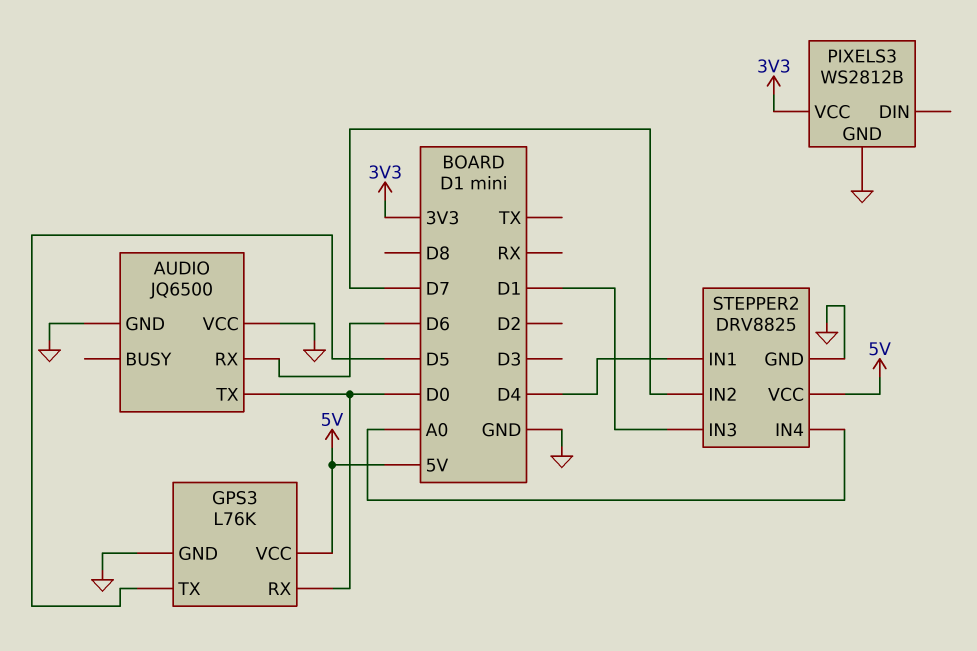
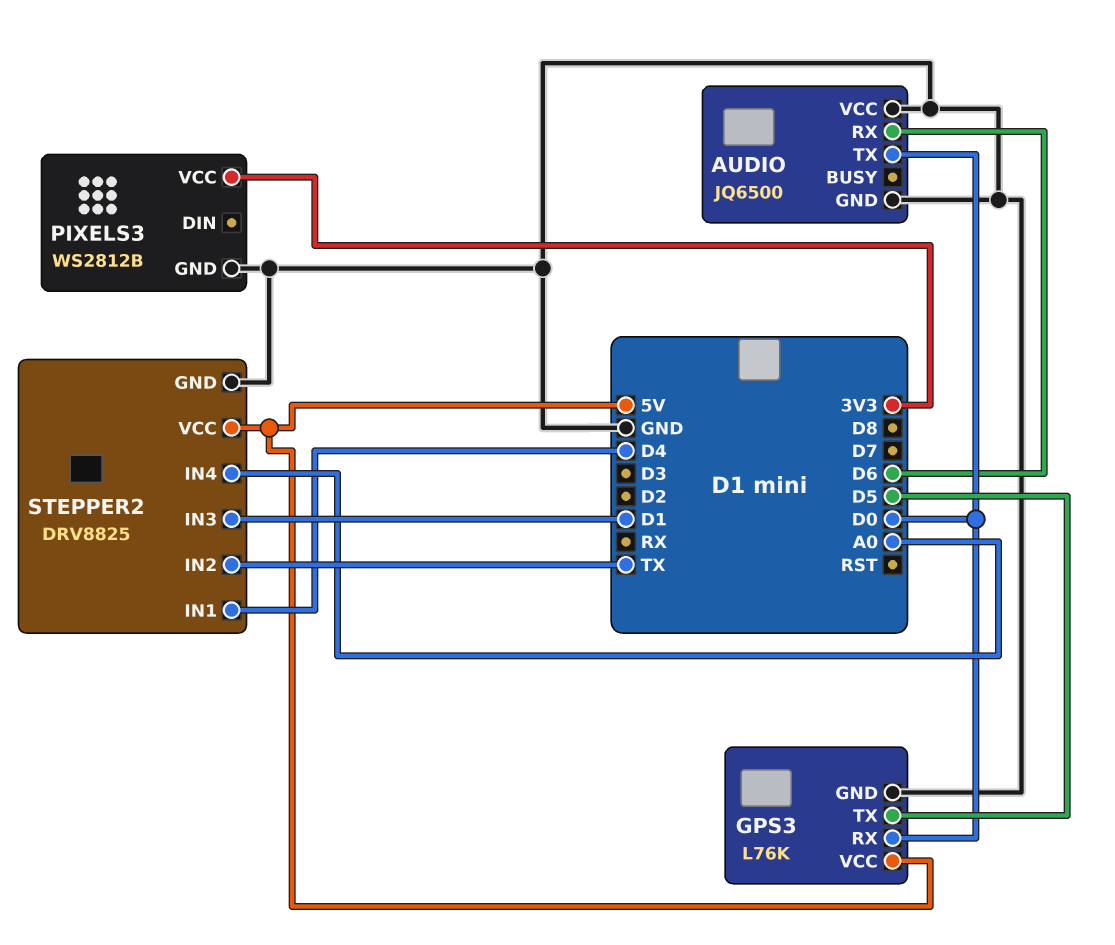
STEPPER2 pin IN2: D7 -> TX

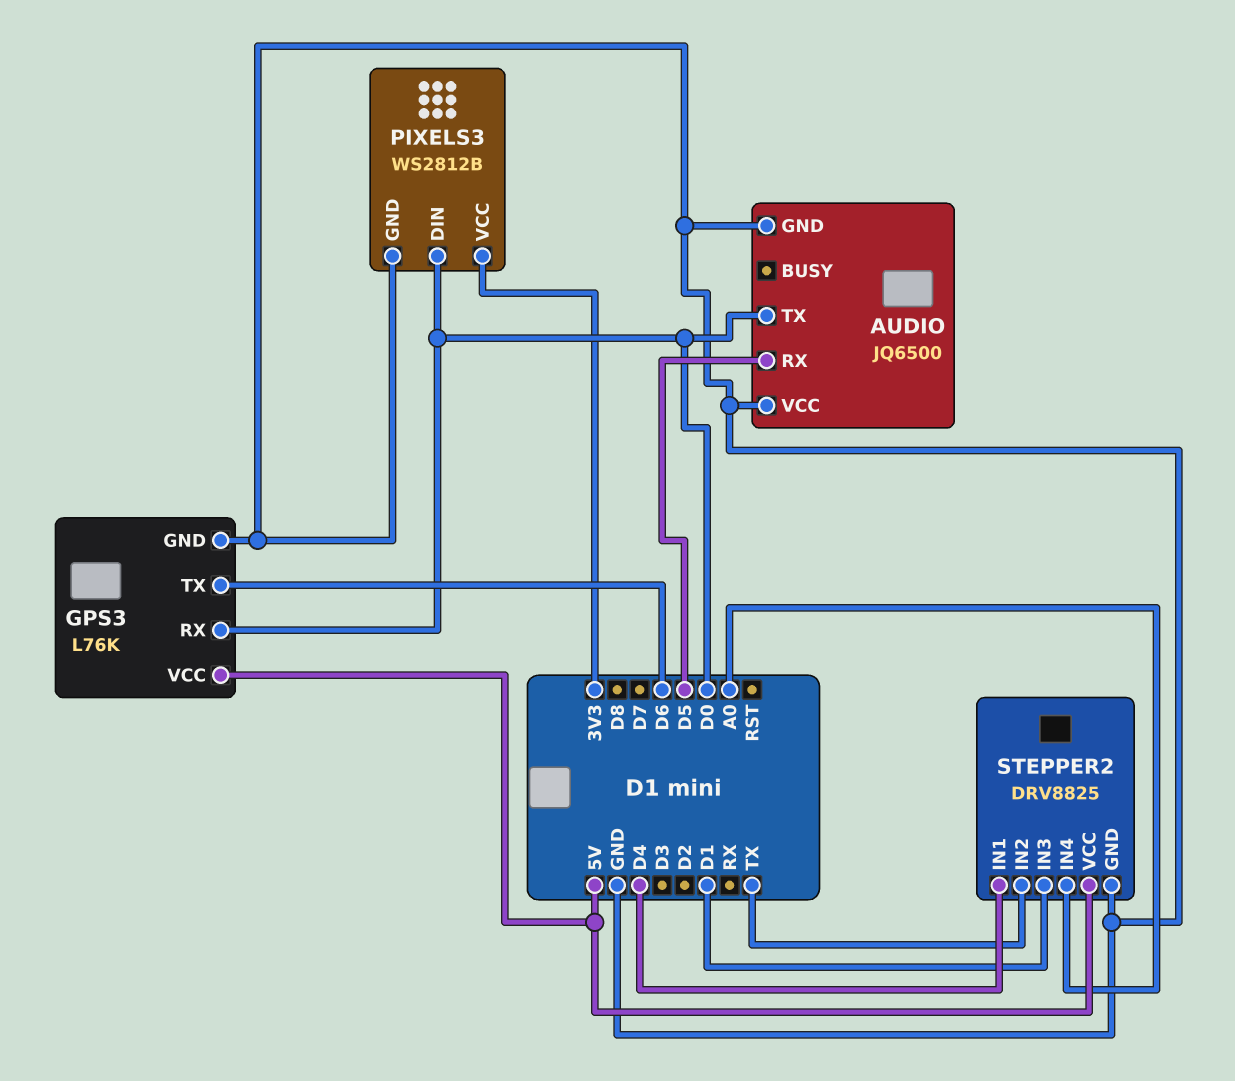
AUDIO pin RX: D6 -> D5
GPS3 pin TX: D5 -> D6
PIXELS3 pin DIN: none -> D0

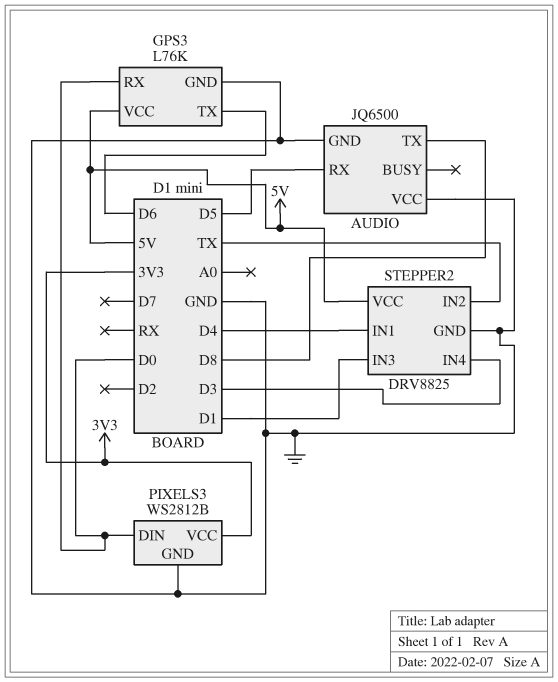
AUDIO pin TX: D0 -> D8
STEPPER2 pin IN4: A0 -> D3

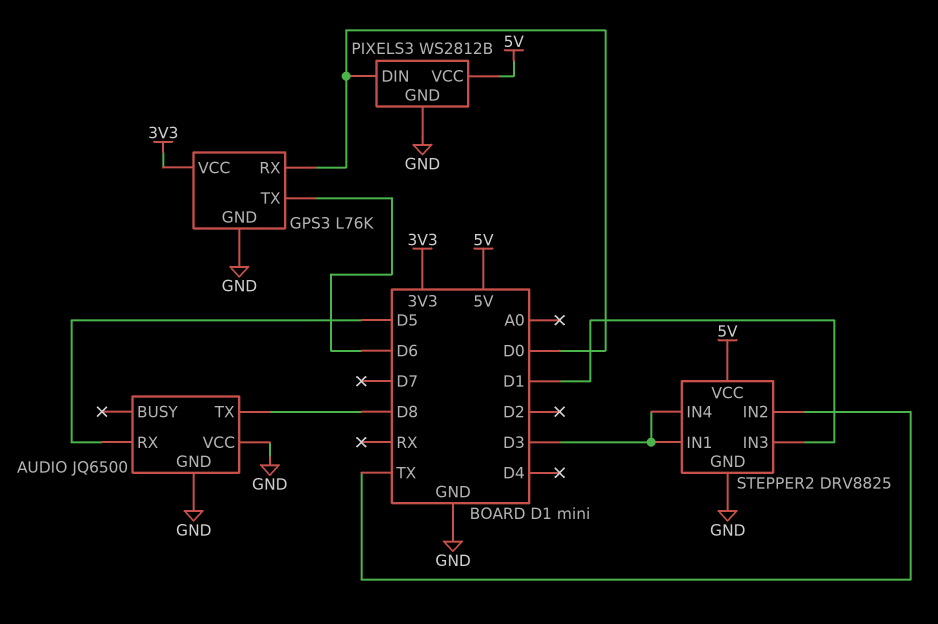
GPS3 pin VCC: 5V -> 3V3
PIXELS3 pin VCC: 3V3 -> 5V
STEPPER2 pin IN1: D4 -> D3

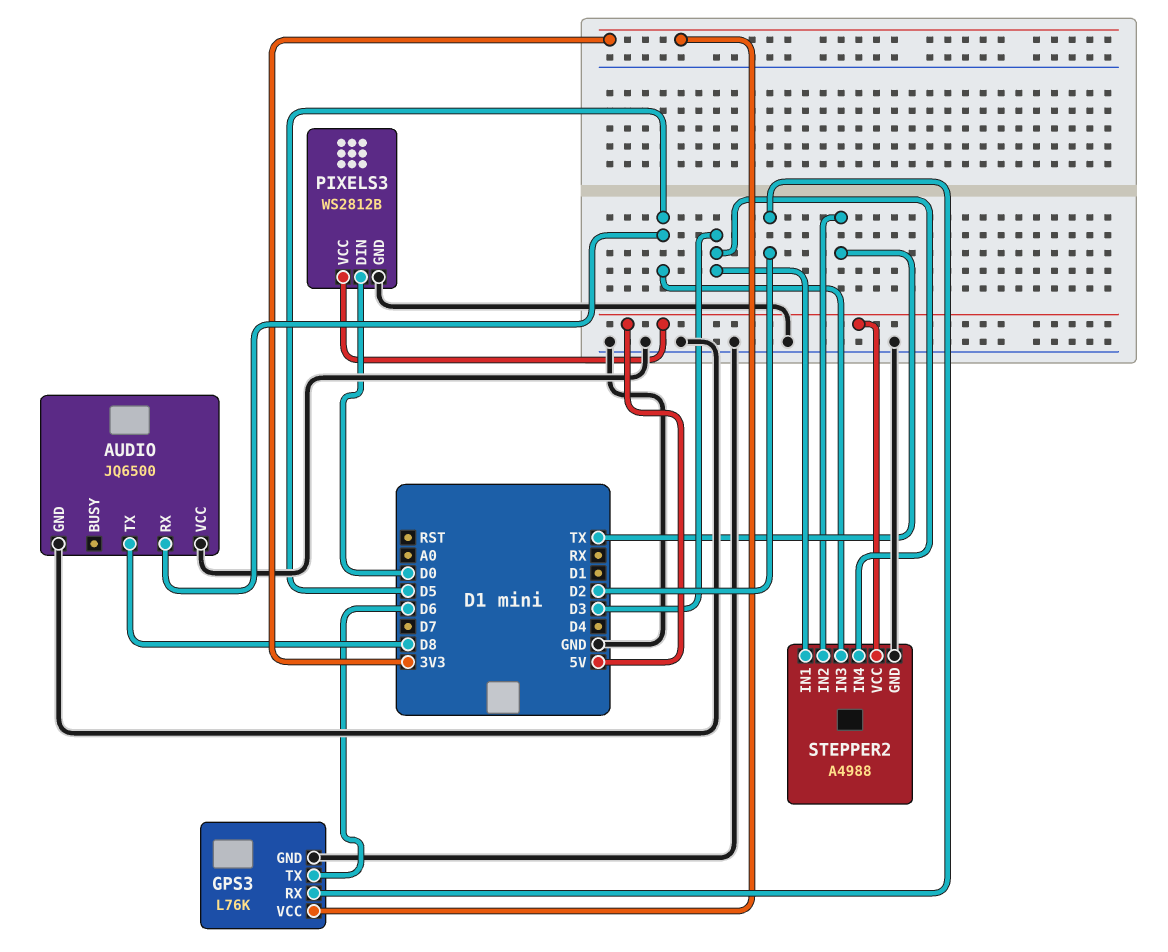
GPS3 pin RX: D0 -> D2
STEPPER2: DRV8825 -> A4988
STEPPER2 pin IN3: D1 -> D5

